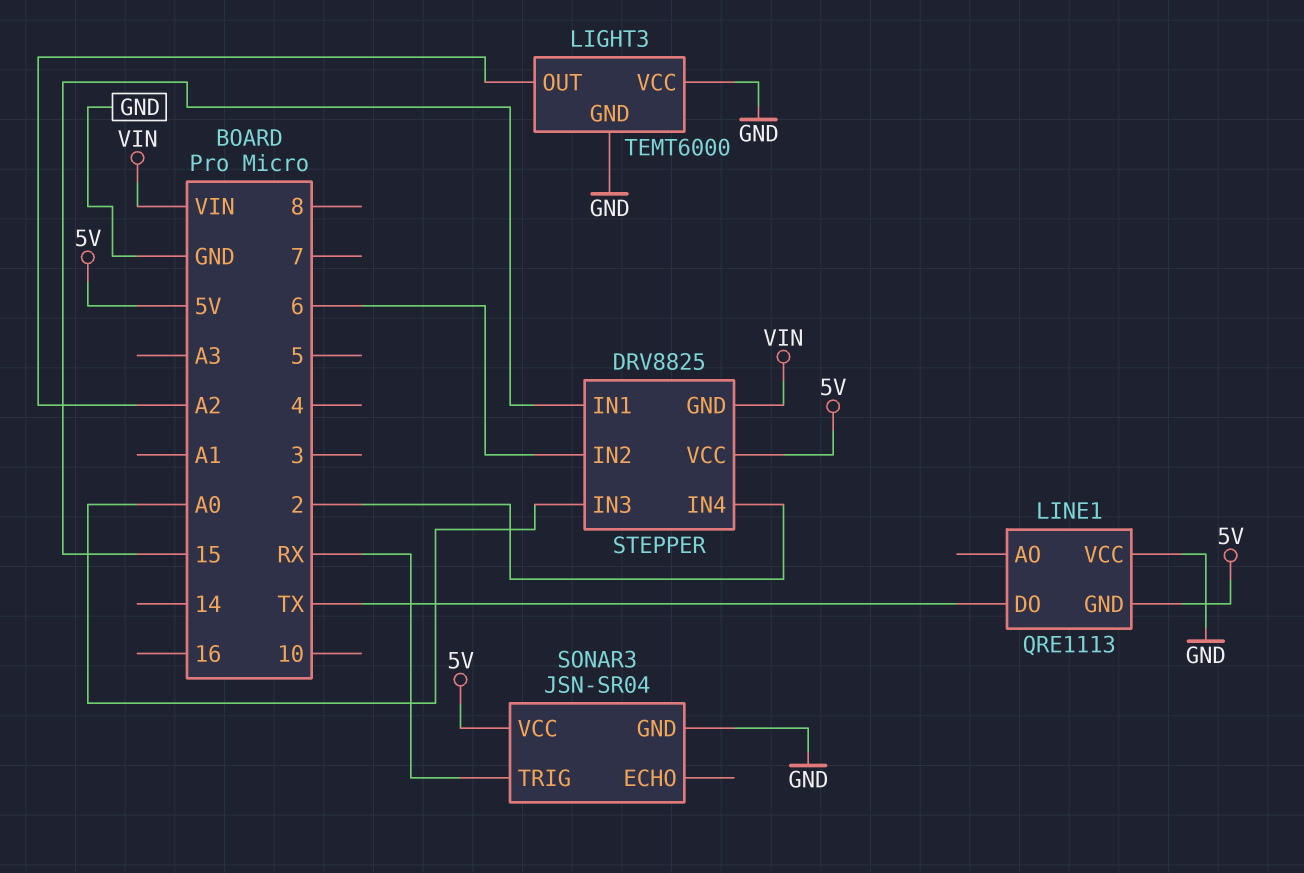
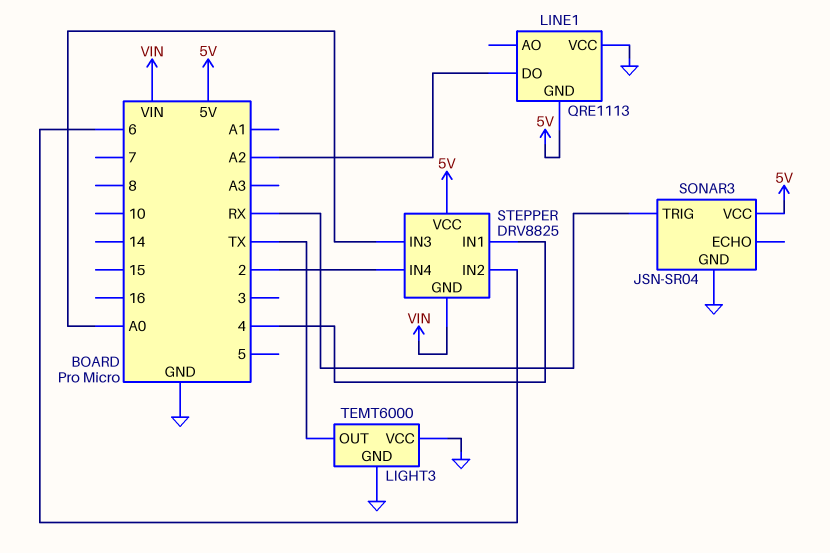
LIGHT3 pin OUT: A2 -> TX
LINE1 pin DO: TX -> A2
STEPPER pin IN1: 15 -> 4

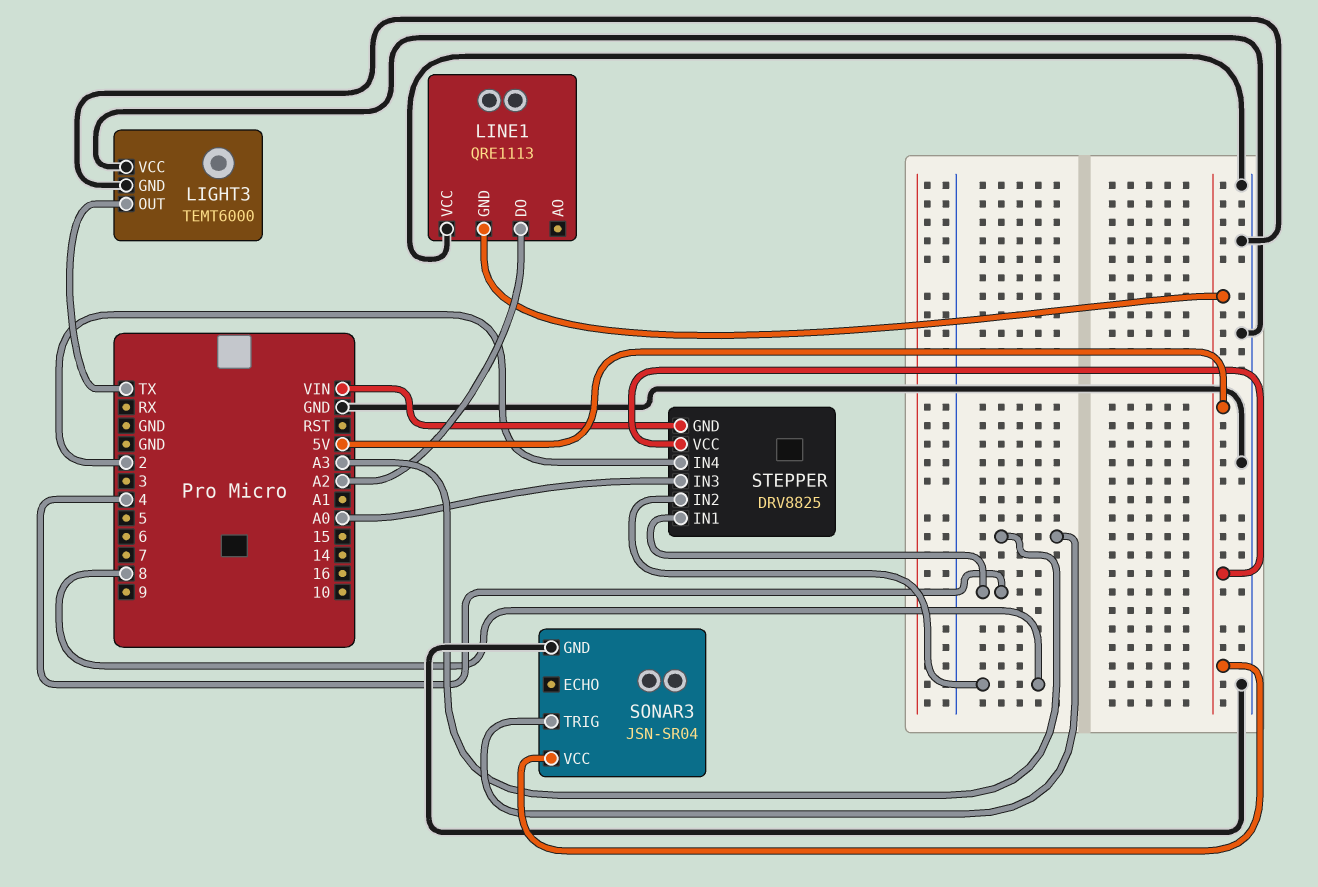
SONAR3 pin TRIG: RX -> A3
STEPPER pin IN2: 6 -> 8

